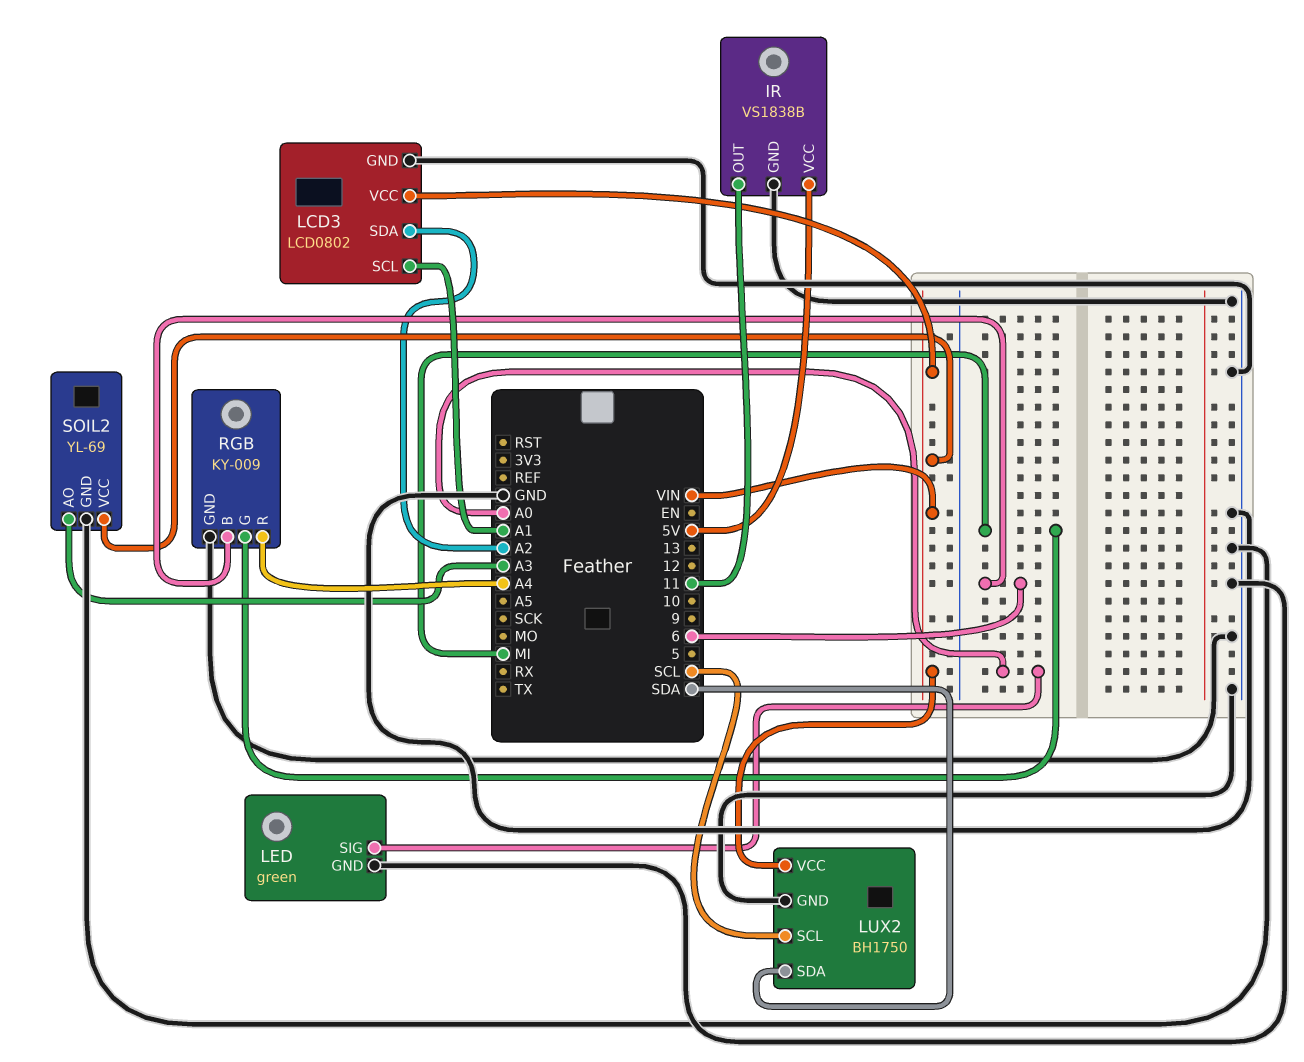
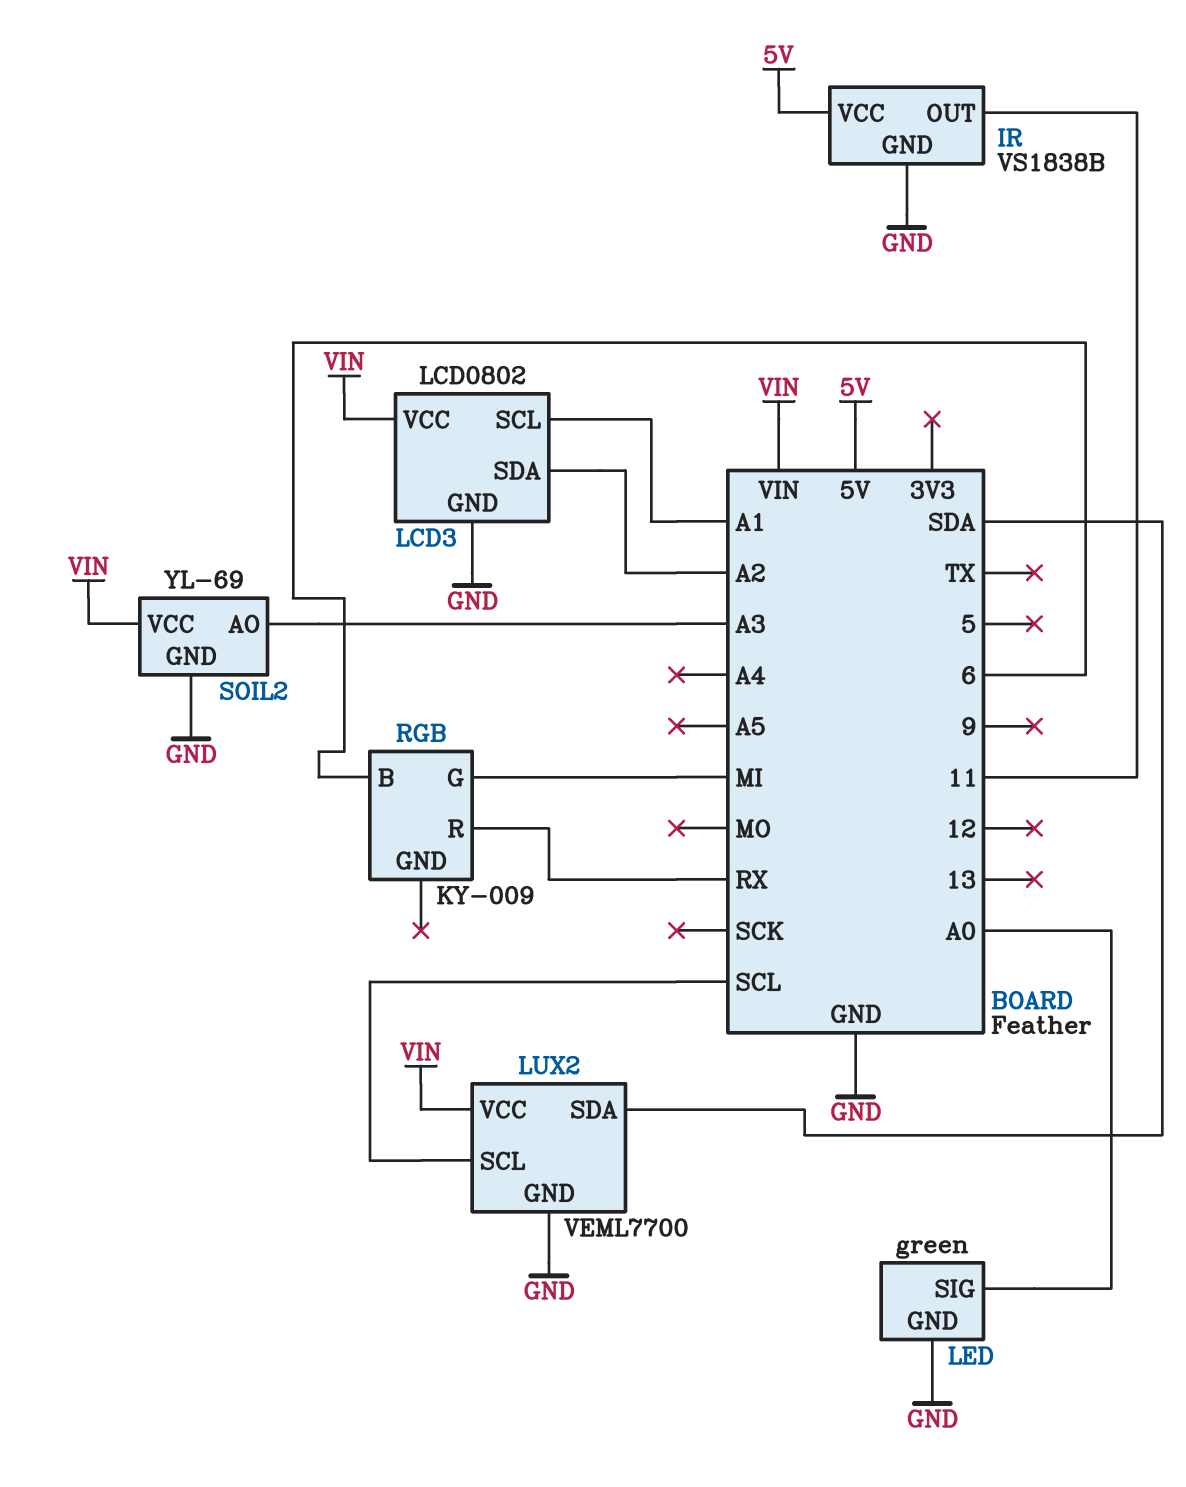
LUX2: BH1750 -> VEML7700
RGB pin GND: GND -> none
RGB pin R: A4 -> RX

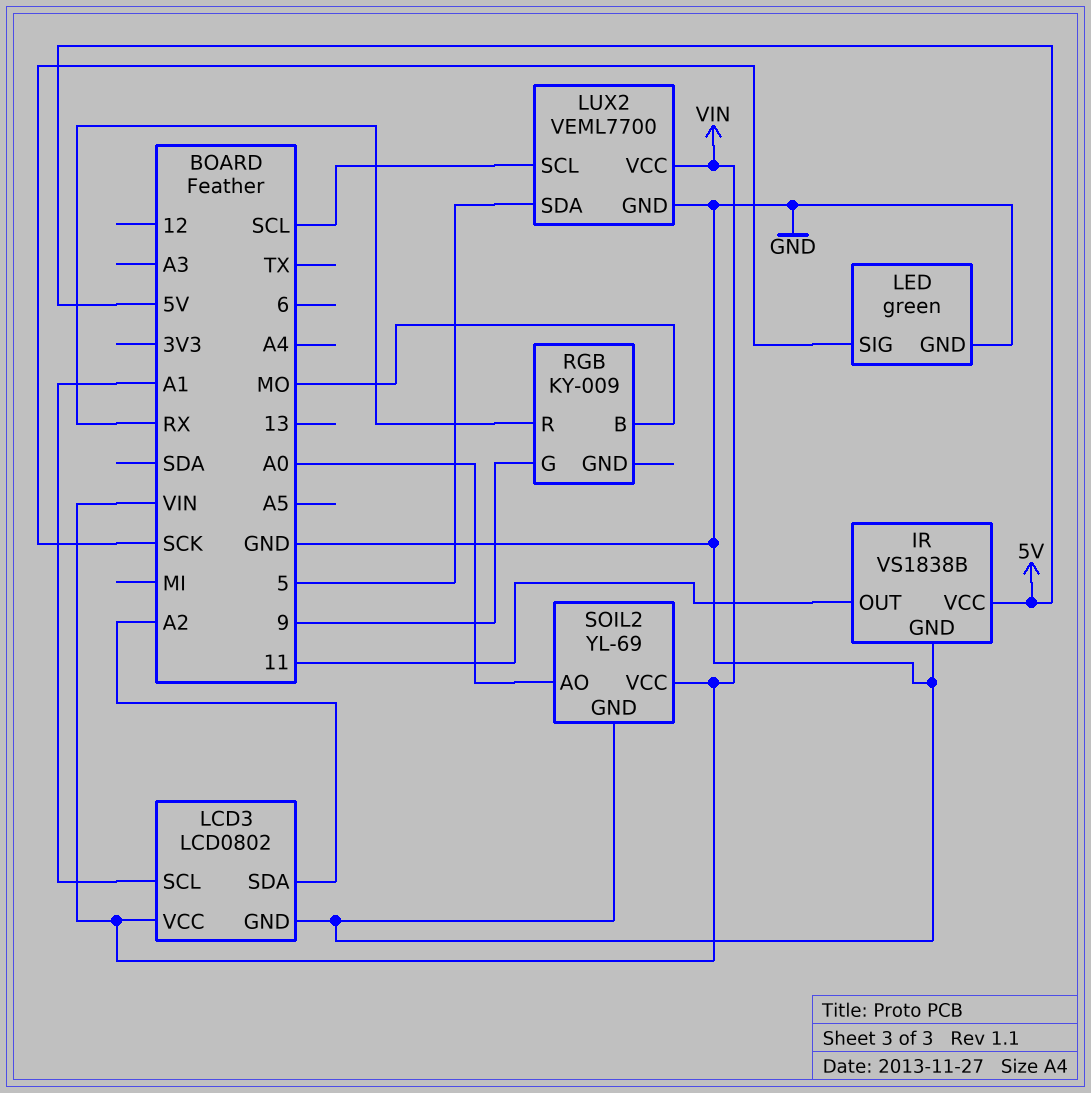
LED pin SIG: A0 -> SCK
LUX2 pin SDA: SDA -> 5
RGB pin B: 6 -> MO
RGB pin G: MI -> 9
SOIL2 pin AO: A3 -> A0

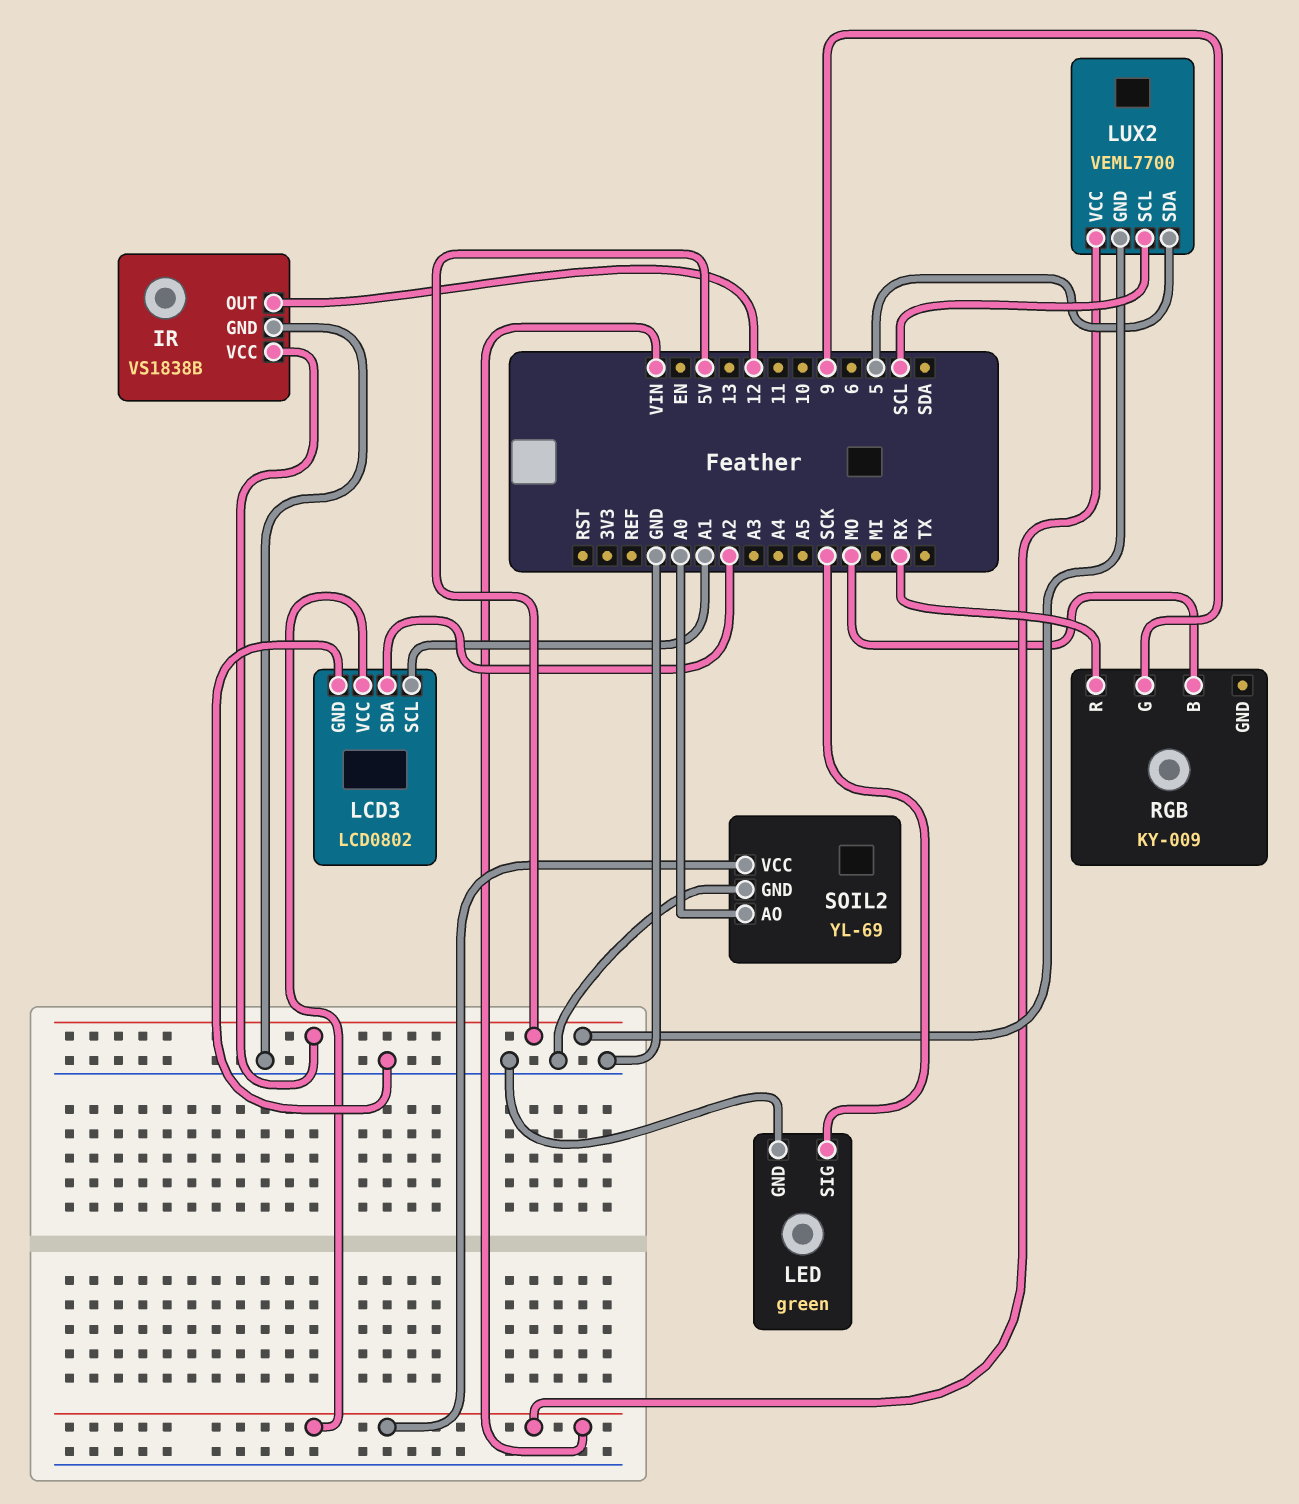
IR pin OUT: 11 -> 12
LUX2 pin GND: GND -> 5V

